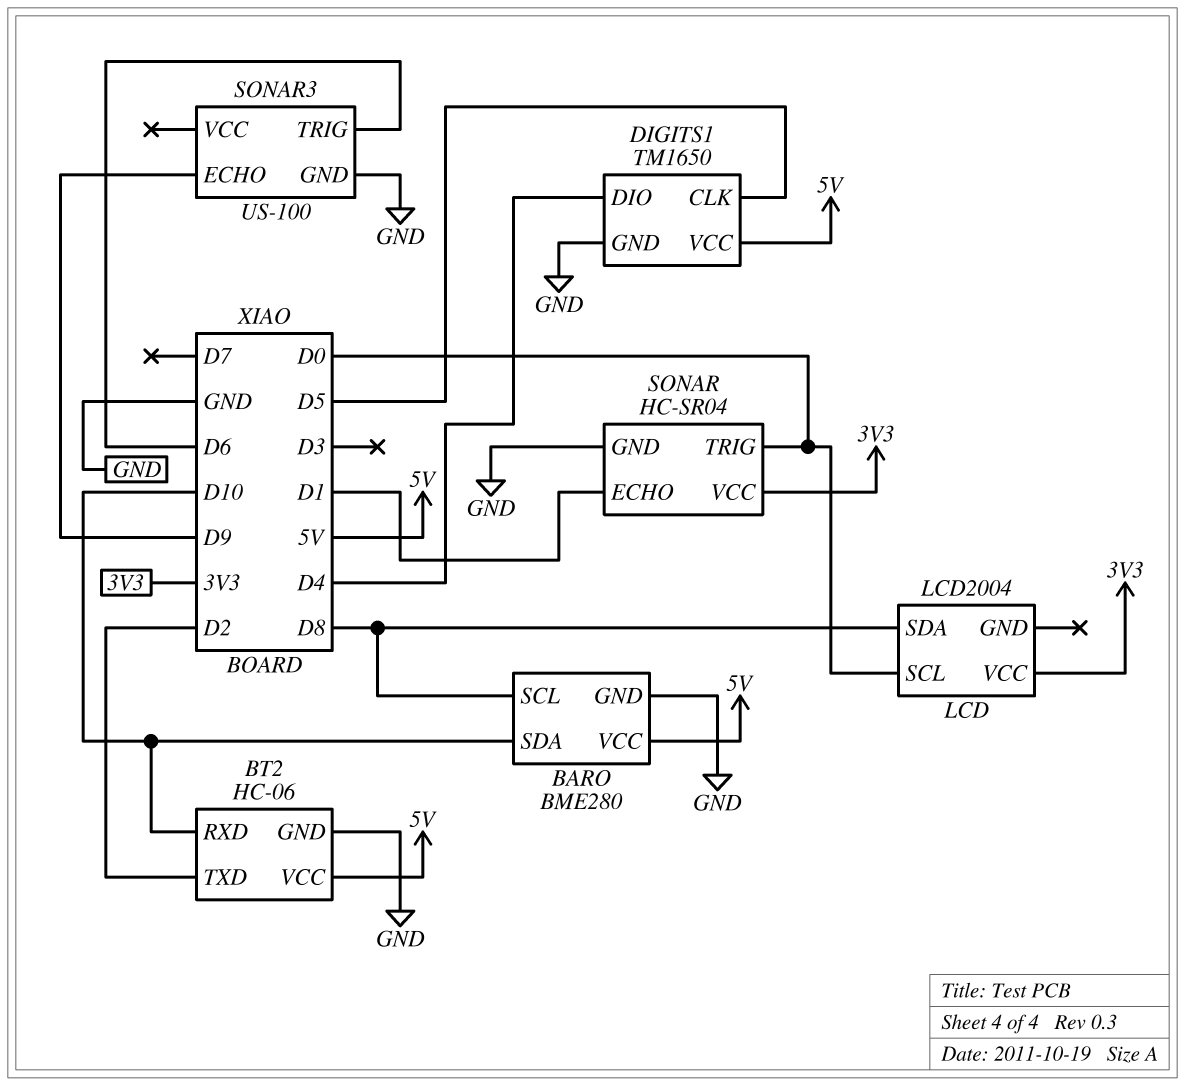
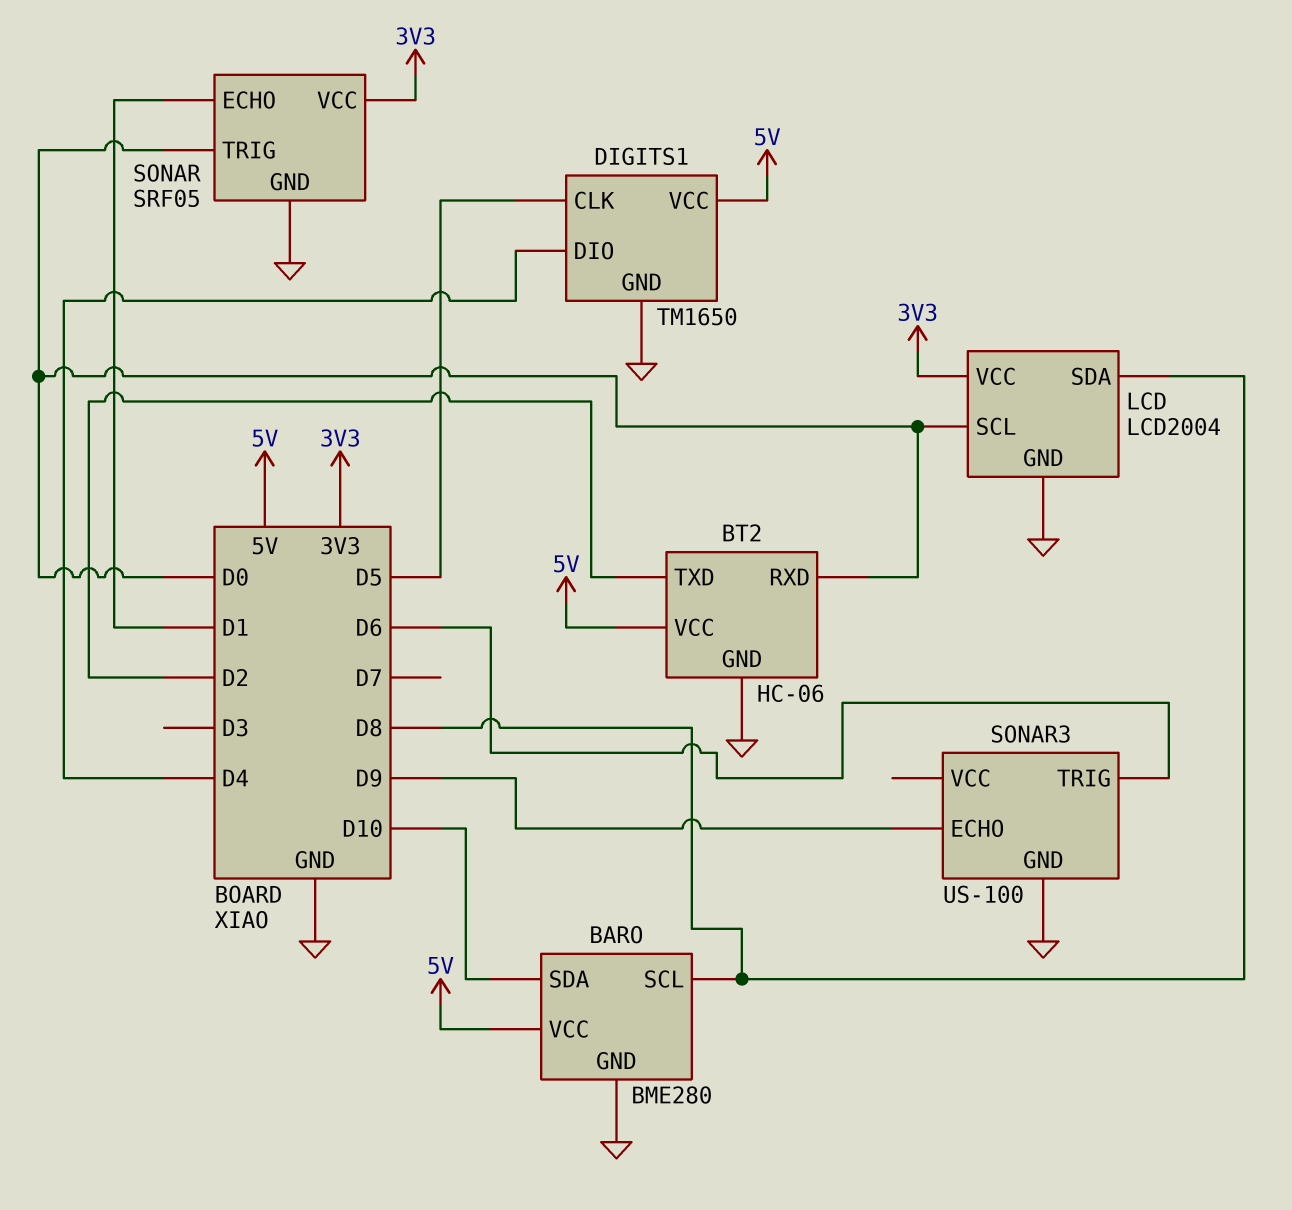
BT2 pin RXD: D10 -> D0
LCD pin GND: none -> GND
SONAR: HC-SR04 -> SRF05

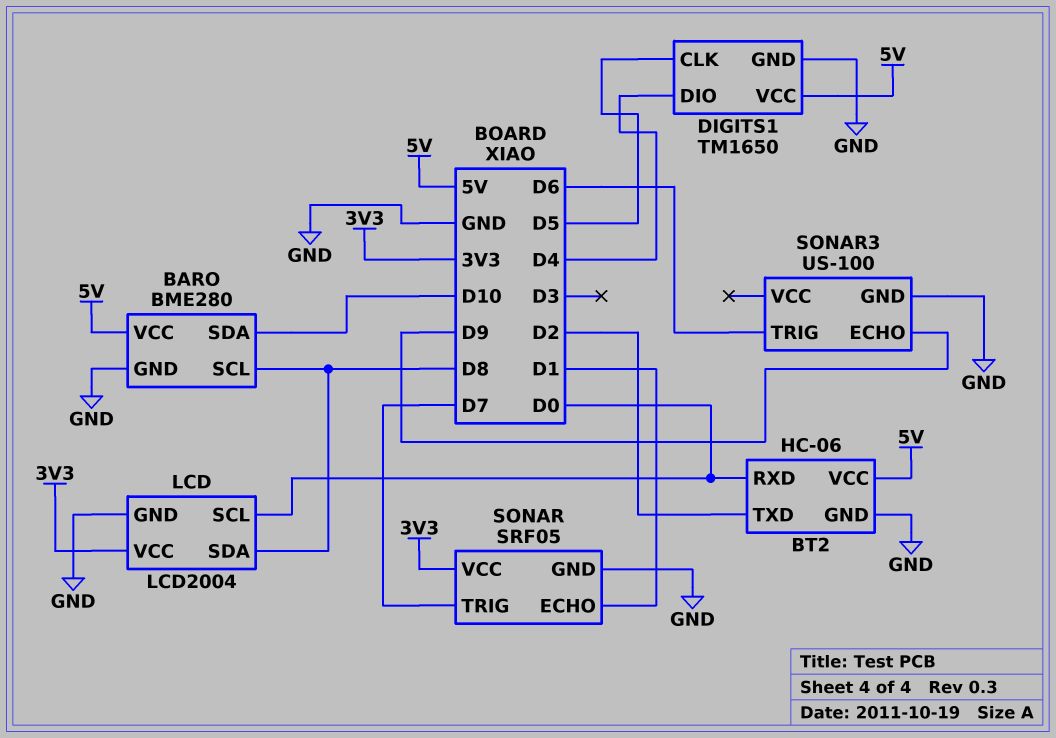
SONAR pin TRIG: D0 -> D7

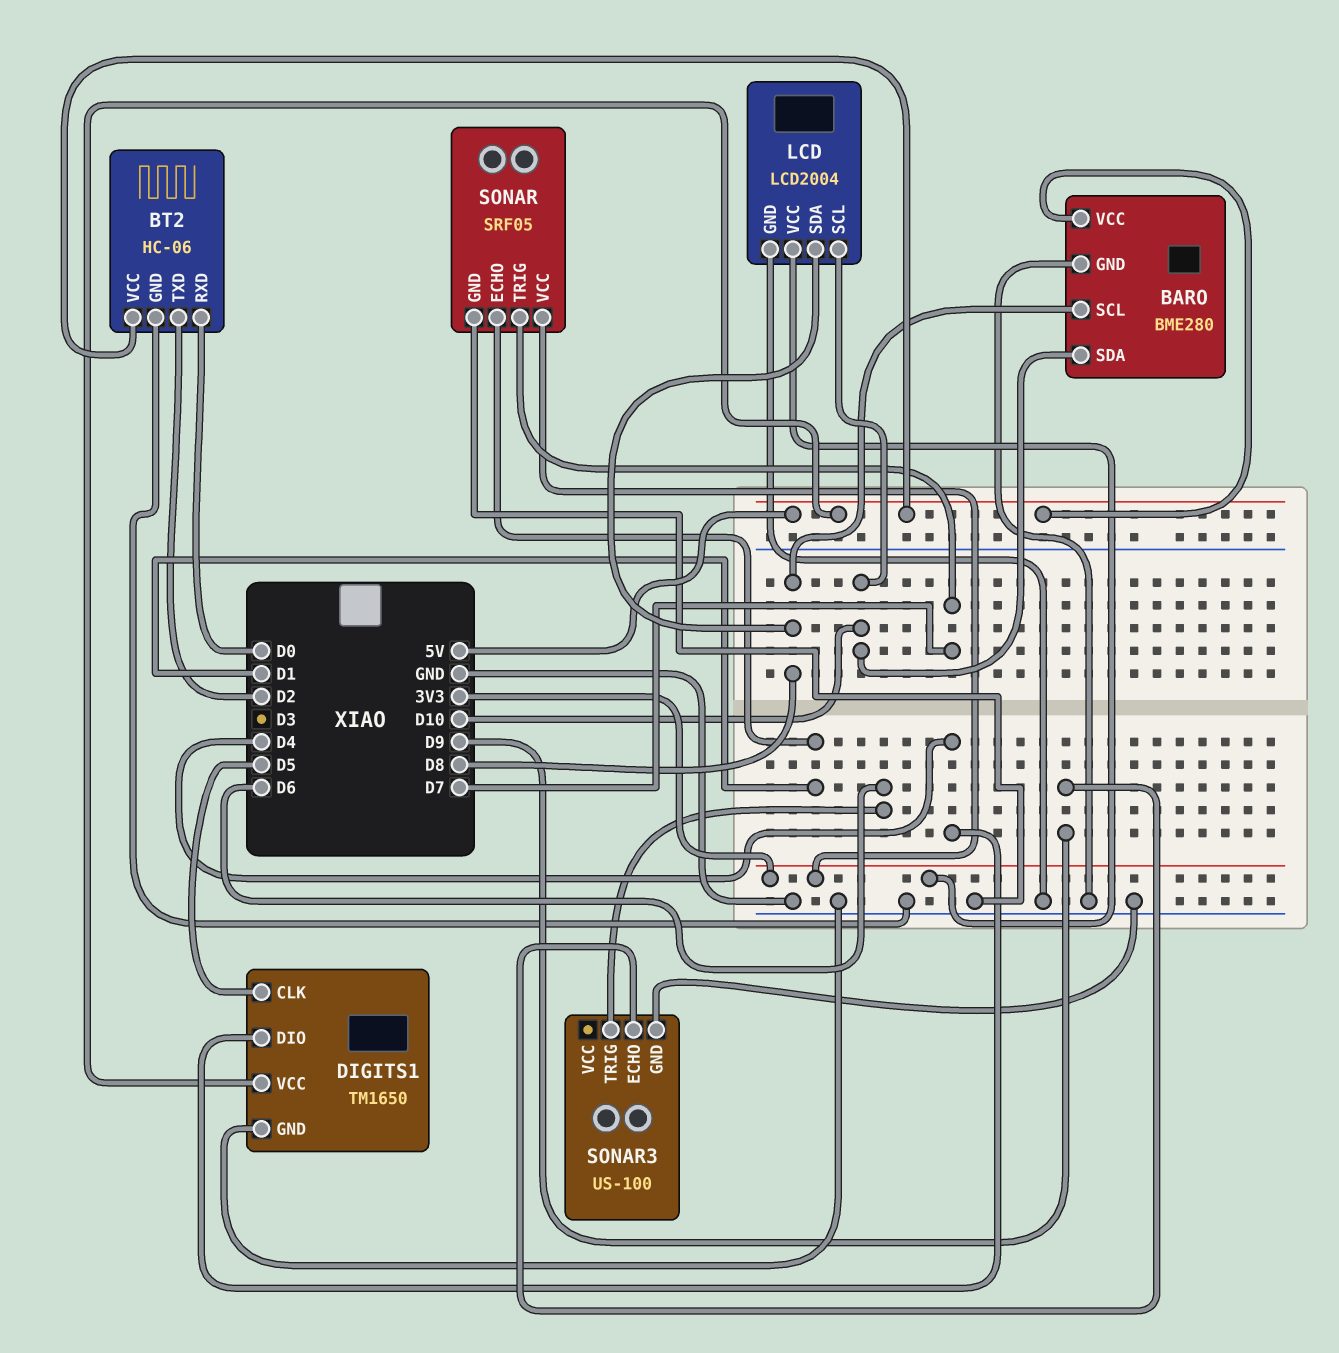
LCD pin SCL: D0 -> D10

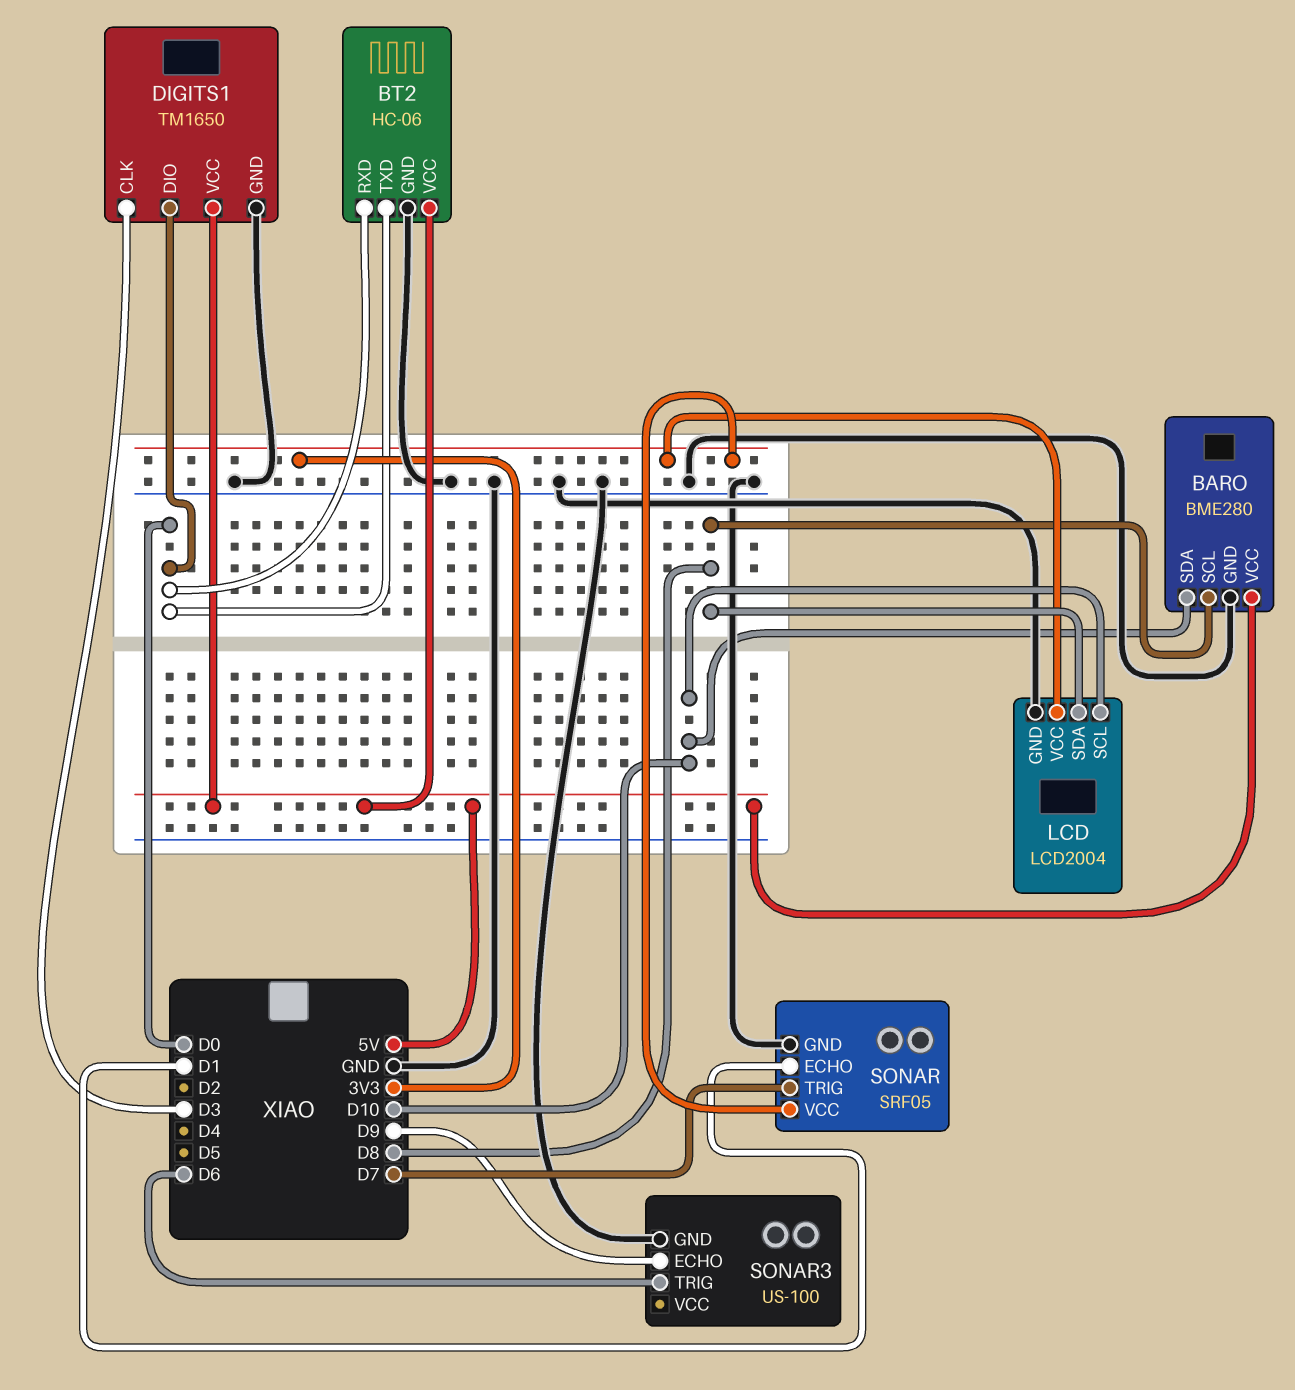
BT2 pin TXD: D2 -> D0
DIGITS1 pin CLK: D5 -> D3
DIGITS1 pin DIO: D4 -> D0

